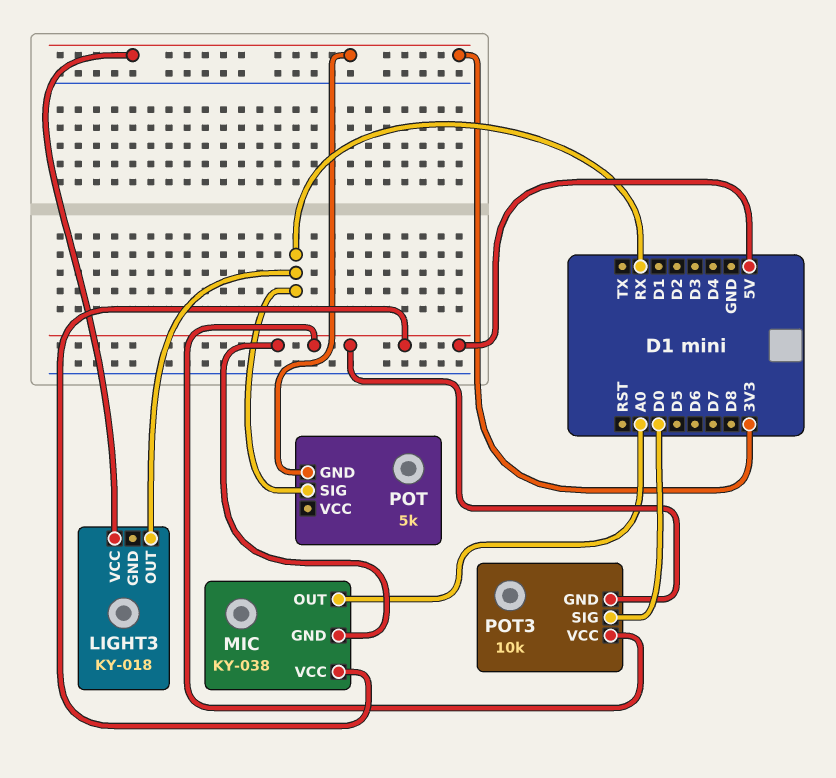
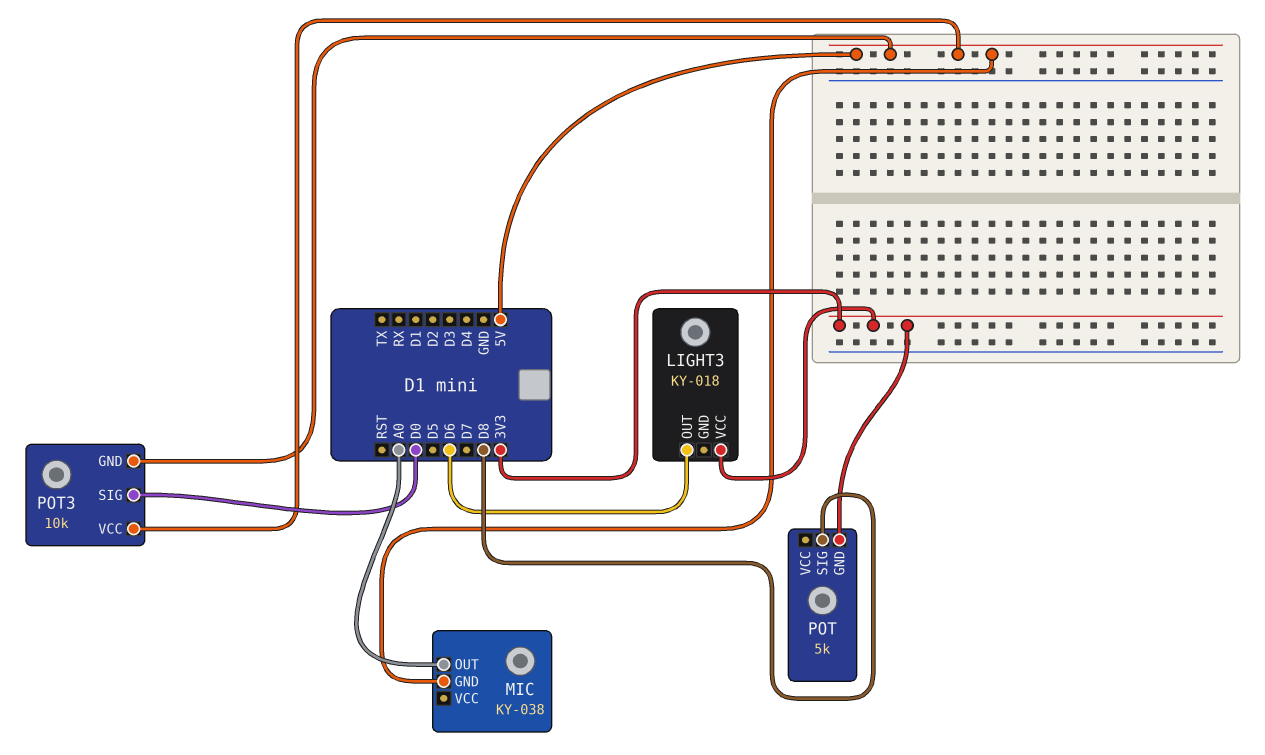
LIGHT3 pin OUT: RX -> D6
MIC pin VCC: 5V -> none
POT pin SIG: RX -> D8

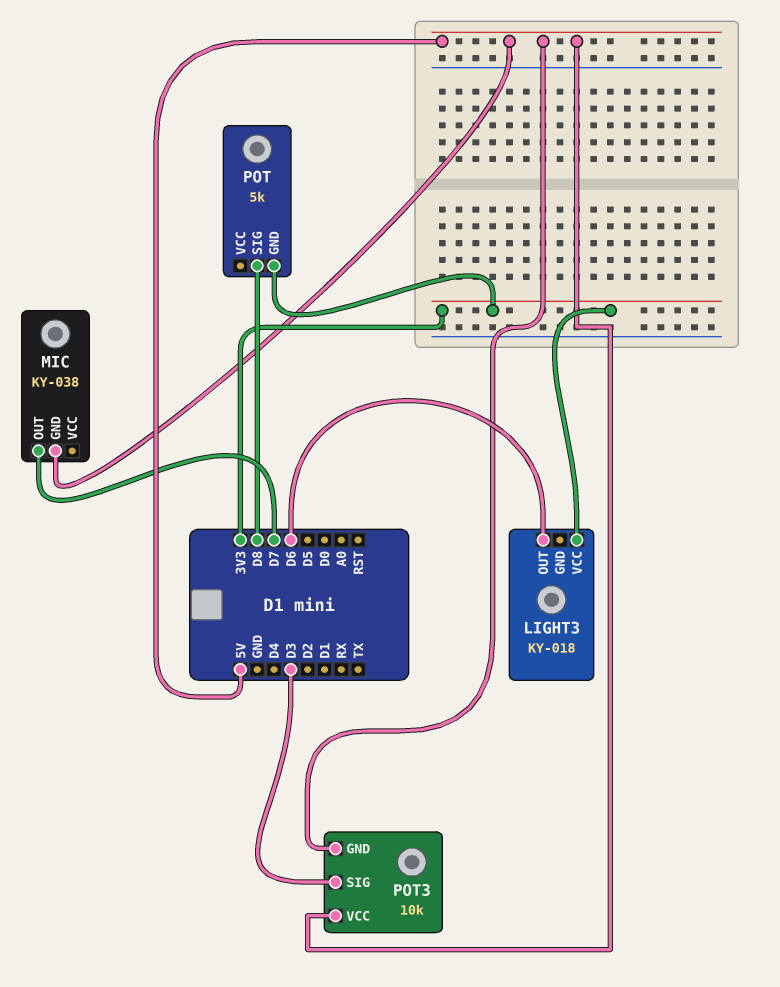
MIC pin OUT: A0 -> D7
POT3 pin SIG: D0 -> D3

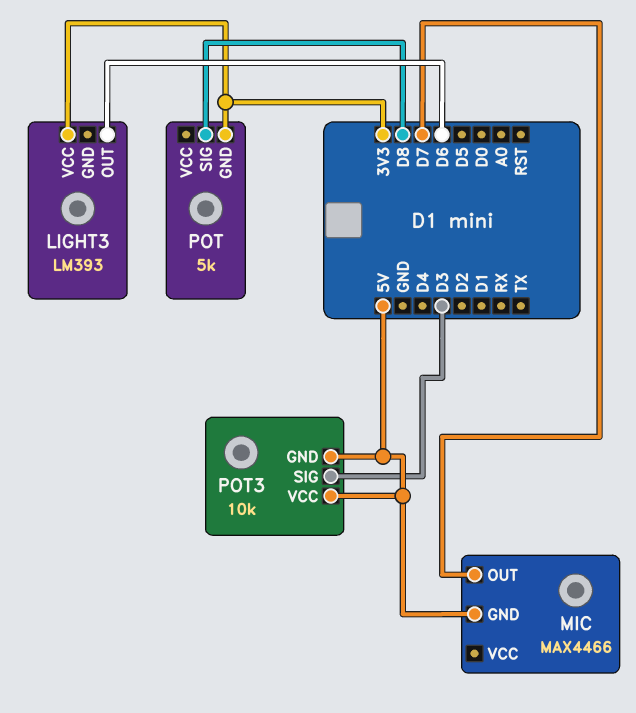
LIGHT3: KY-018 -> LM393
MIC: KY-038 -> MAX4466

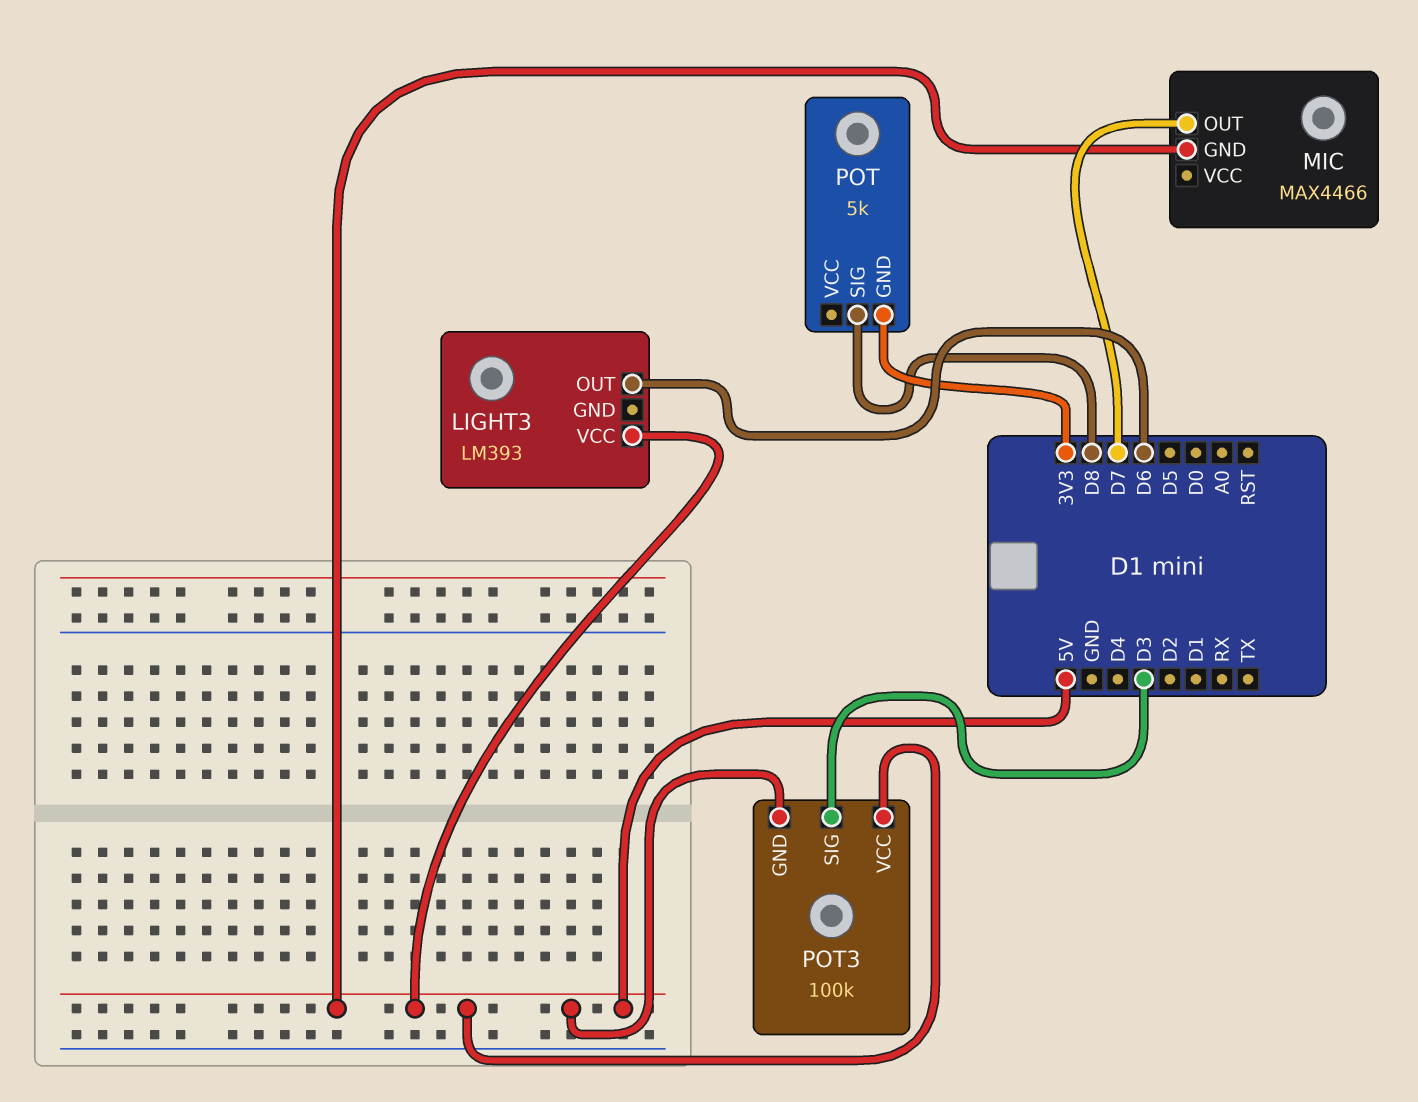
LIGHT3 pin VCC: 3V3 -> 5V
POT3: 10k -> 100k

